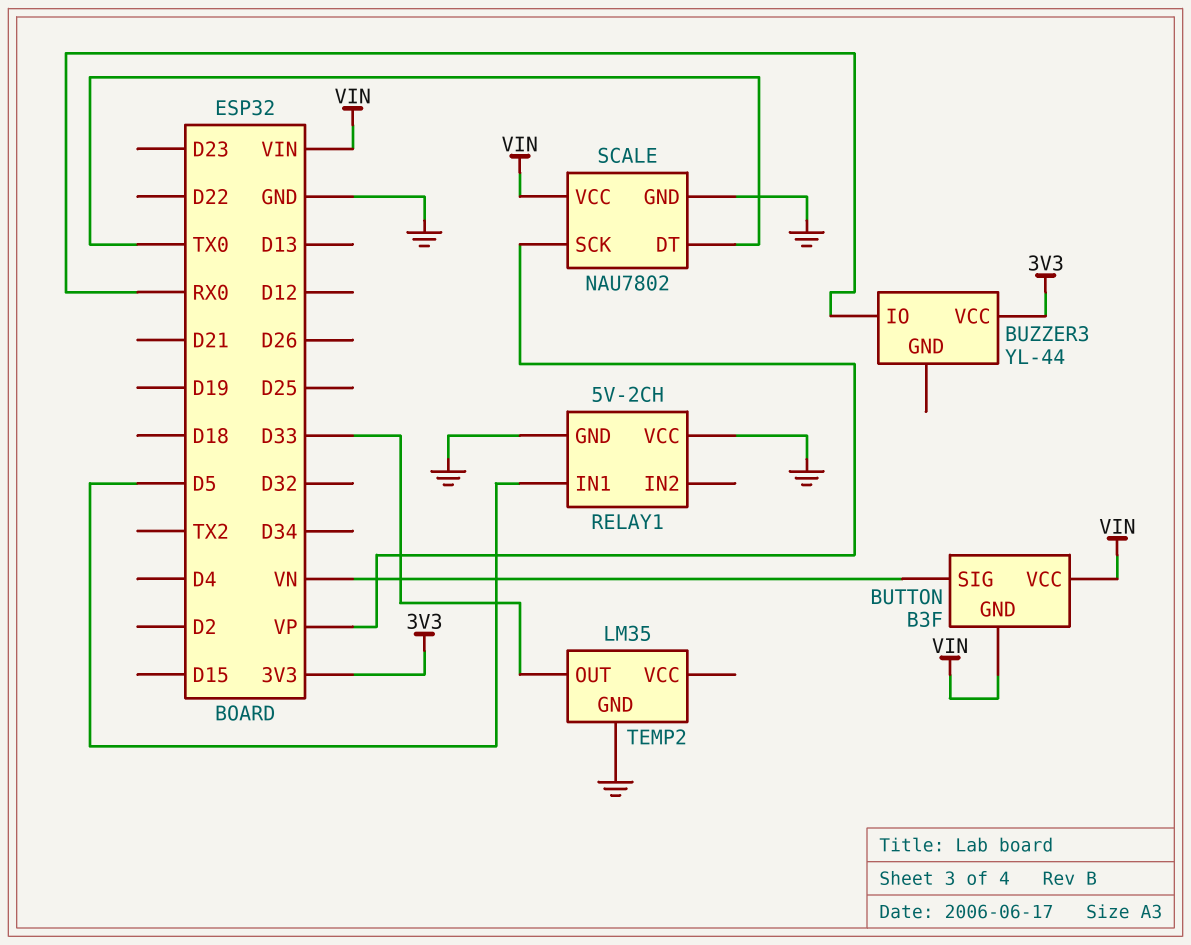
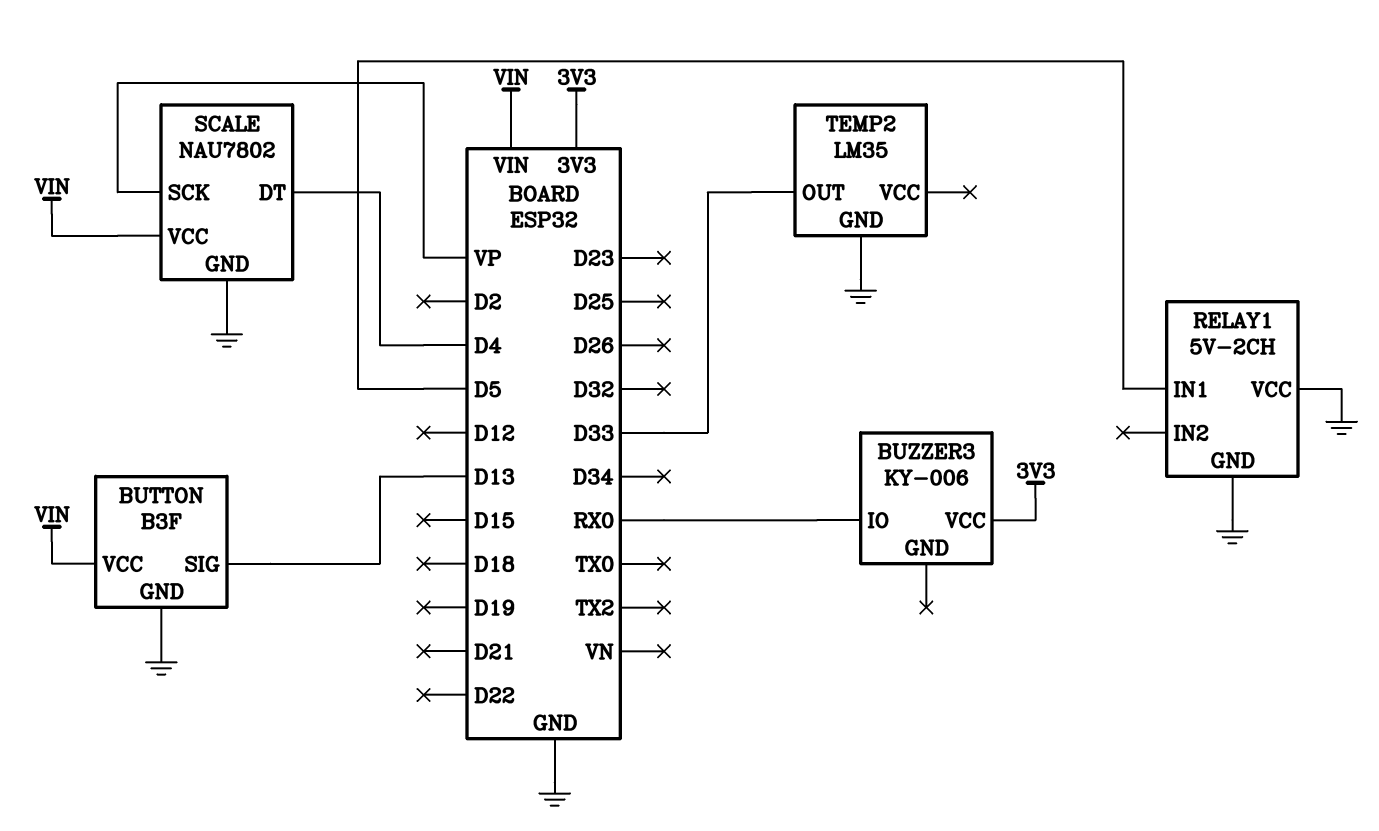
BUTTON pin GND: VIN -> GND
BUTTON pin SIG: VN -> D13
BUZZER3: YL-44 -> KY-006
SCALE pin DT: TX0 -> D4

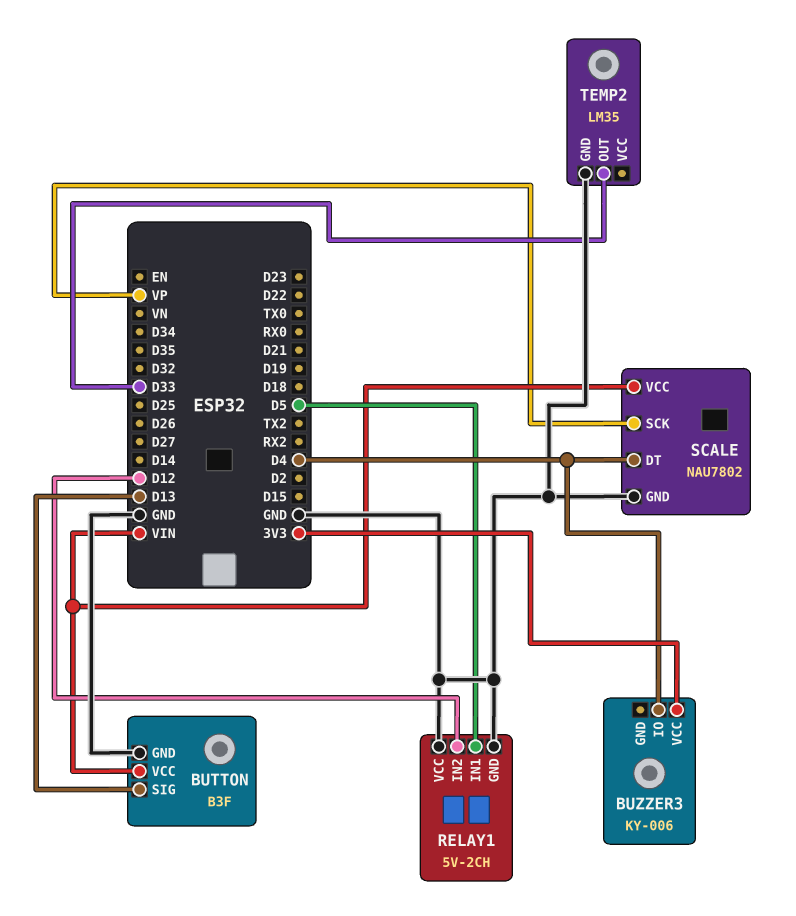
BUZZER3 pin IO: RX0 -> D4
RELAY1 pin IN2: none -> D12

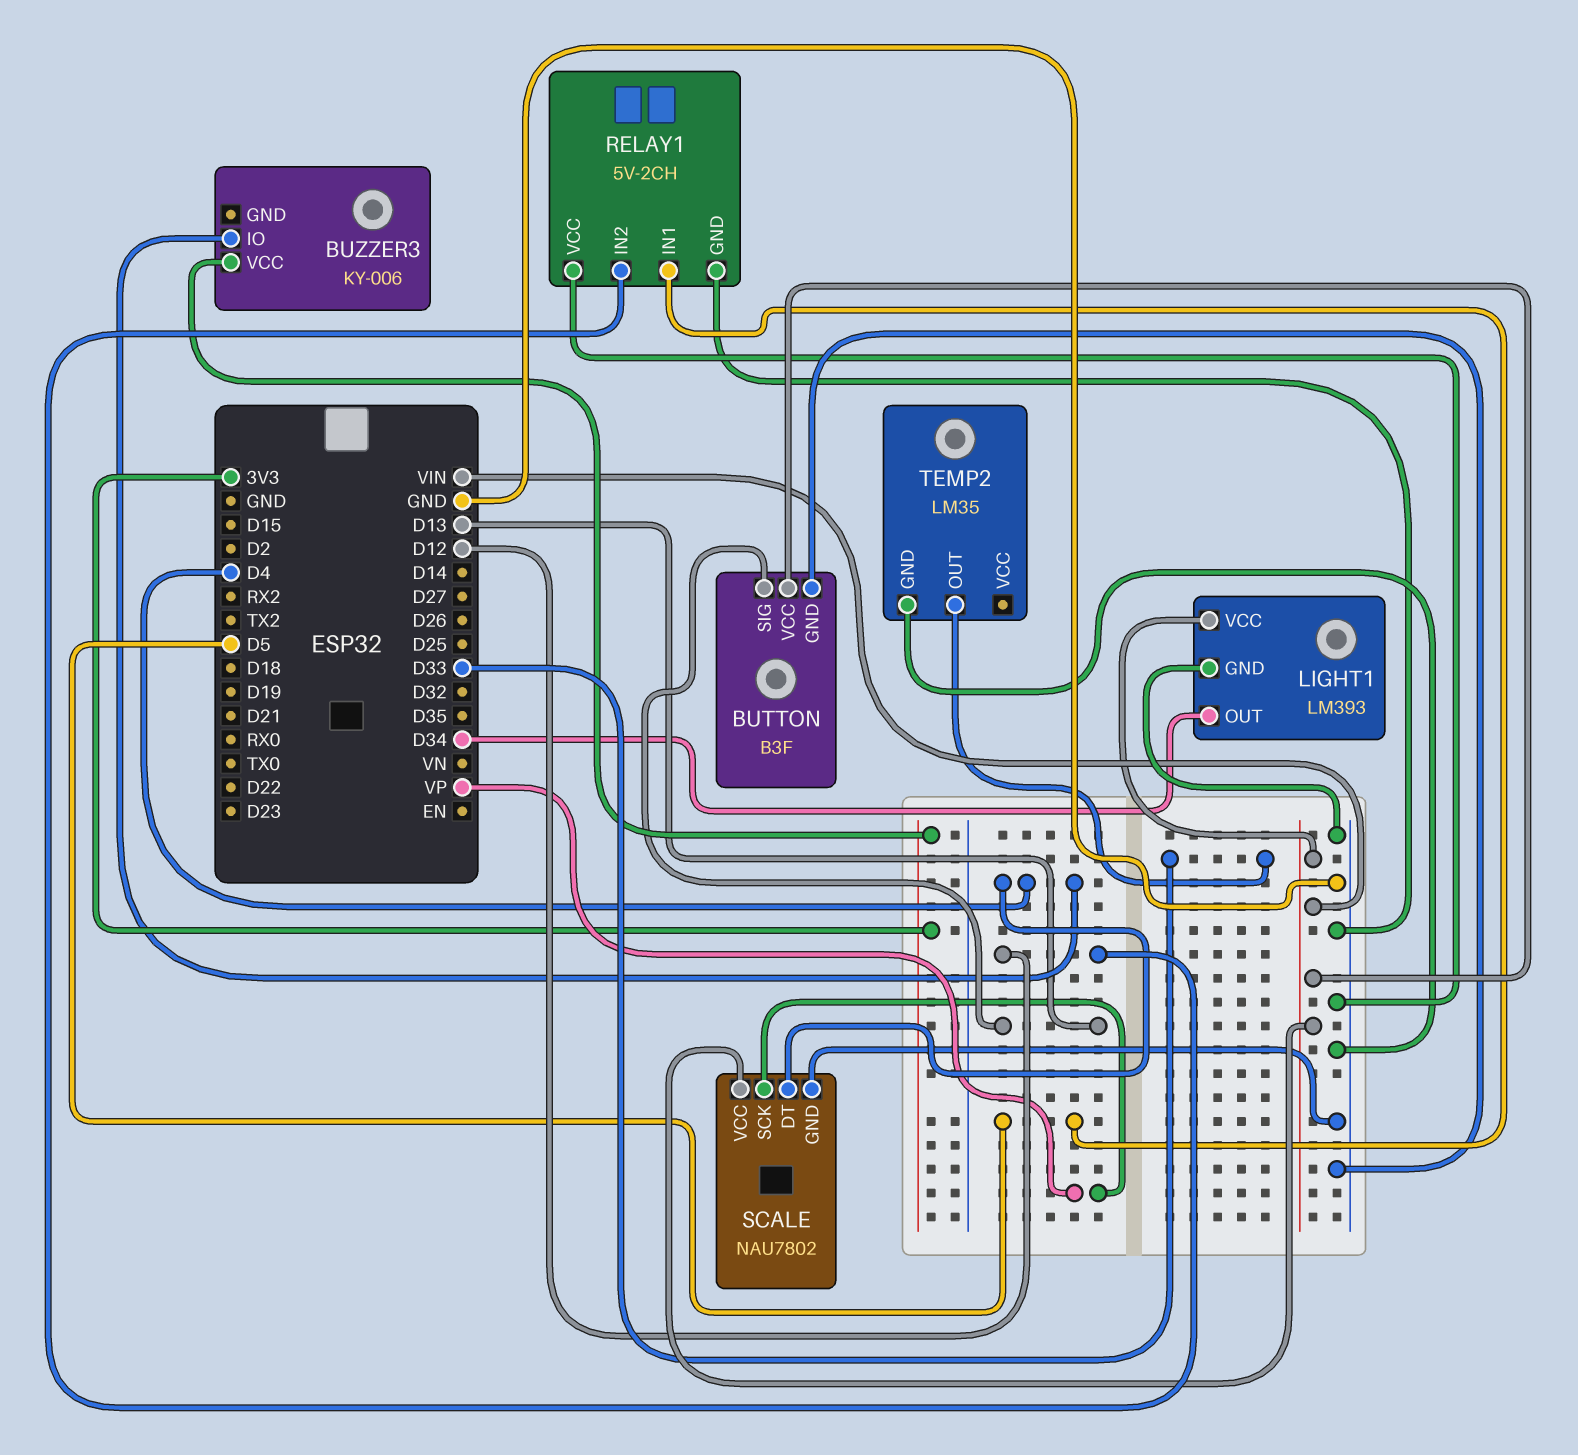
LIGHT1: none -> LM393
LIGHT1 pin GND: none -> GND
LIGHT1 pin OUT: none -> D34
LIGHT1 pin VCC: none -> VIN

